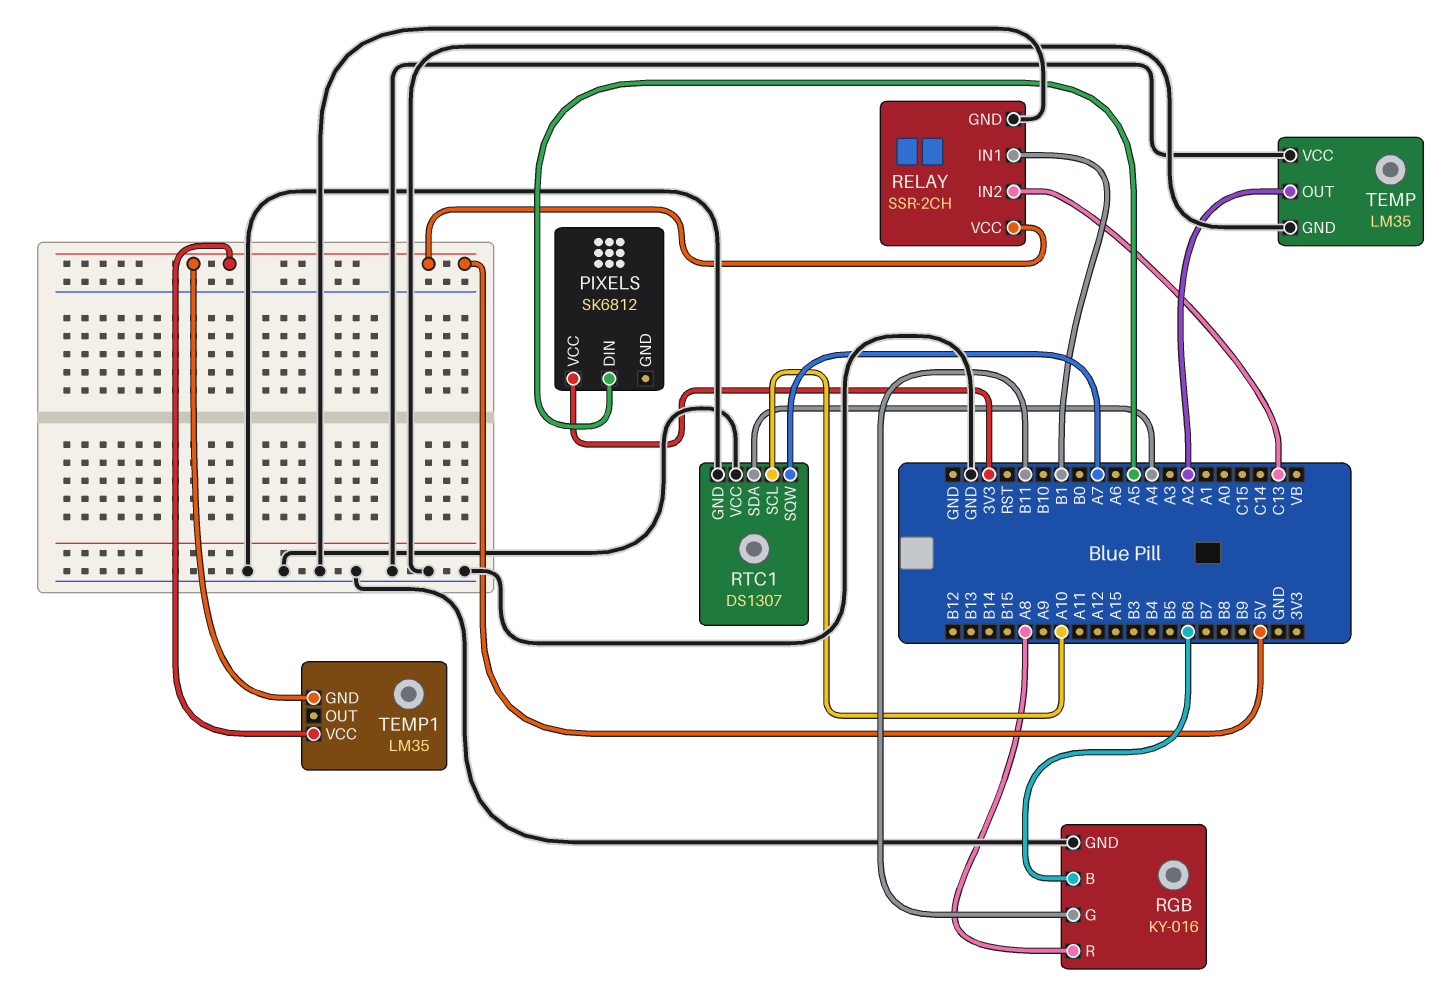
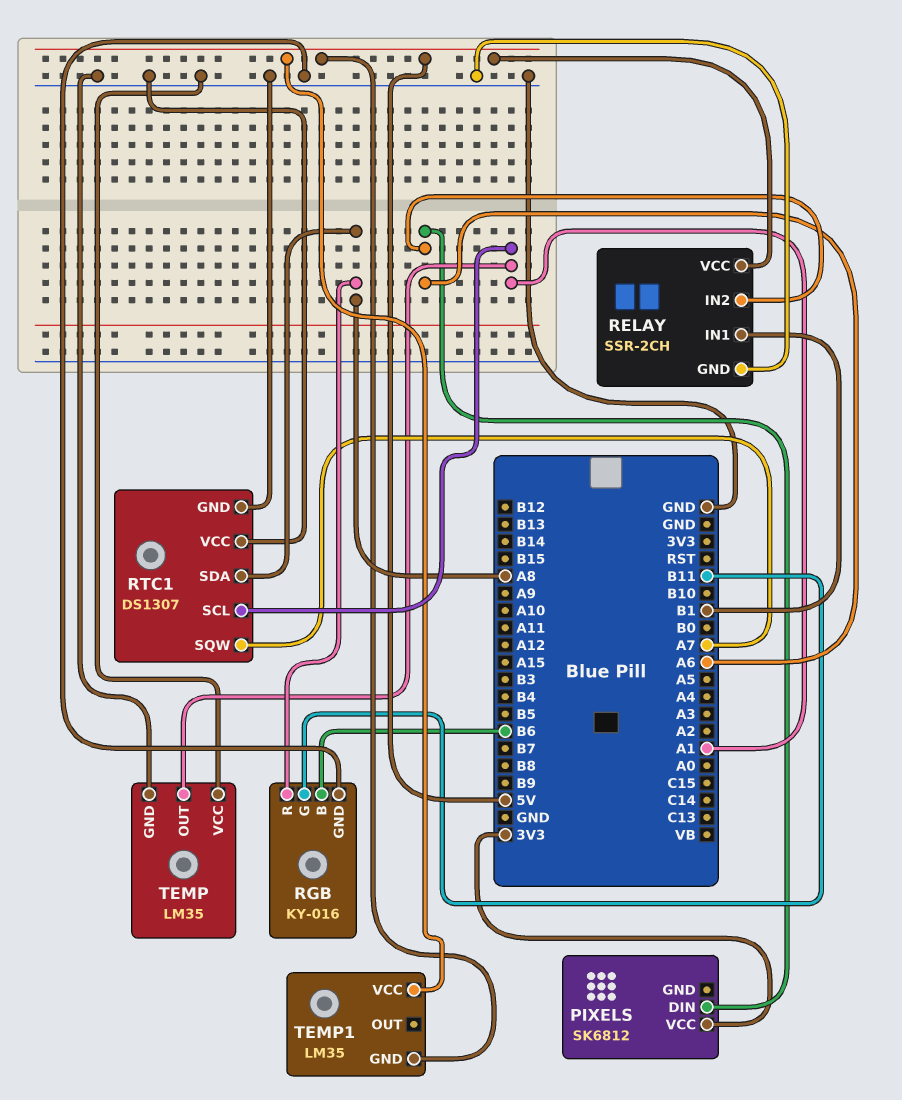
PIXELS pin DIN: A5 -> A6
RELAY pin IN2: C13 -> A6
RTC1 pin SCL: A10 -> A1
RTC1 pin SDA: A4 -> A8
TEMP pin OUT: A2 -> A1

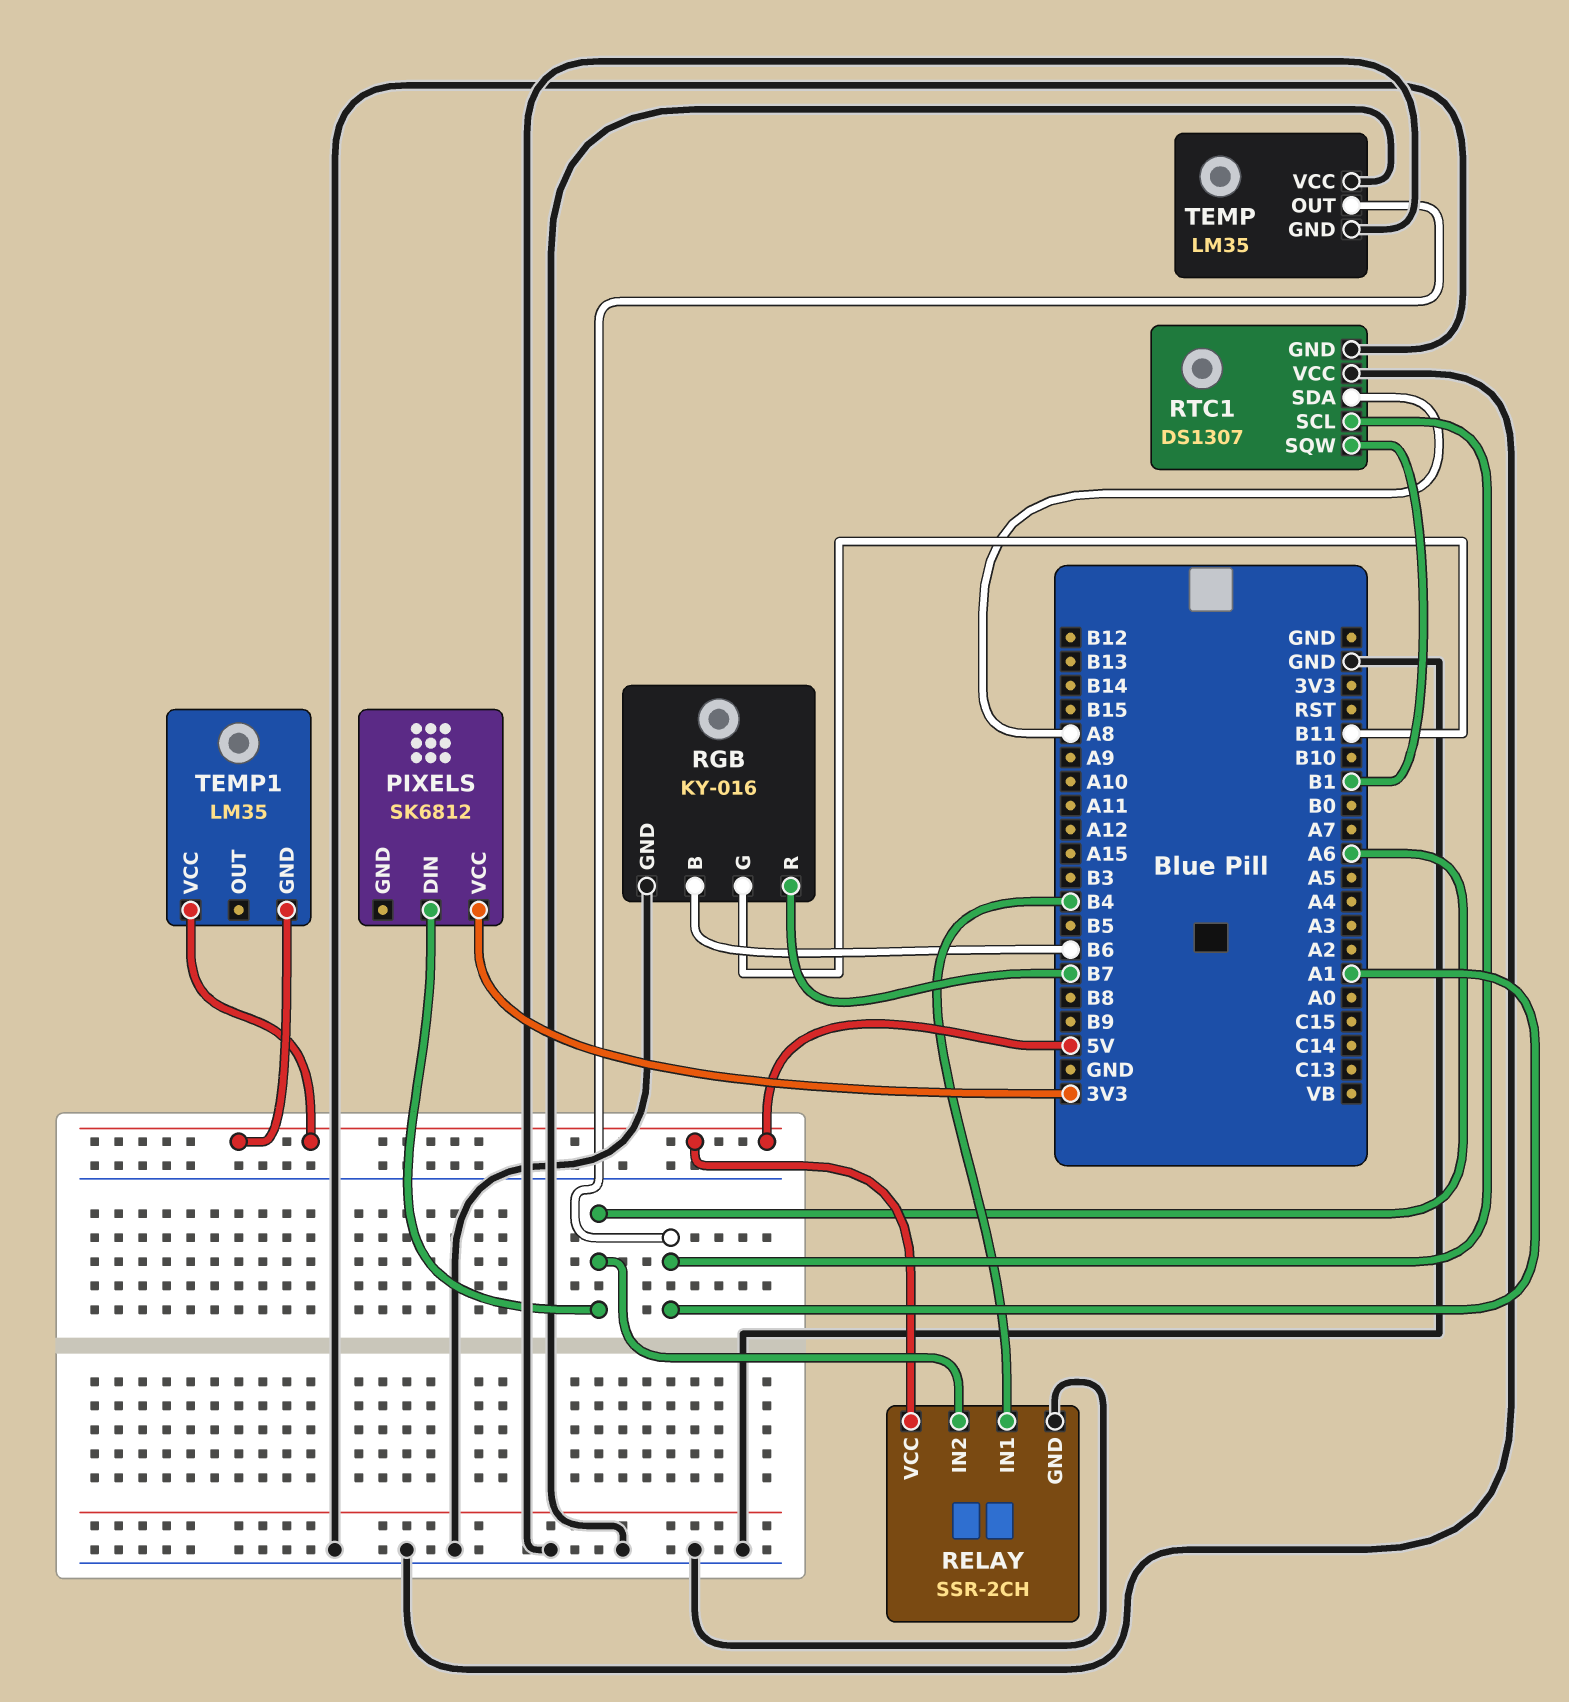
RELAY pin IN1: B1 -> B4
RGB pin R: A8 -> B7
RTC1 pin SQW: A7 -> B1

